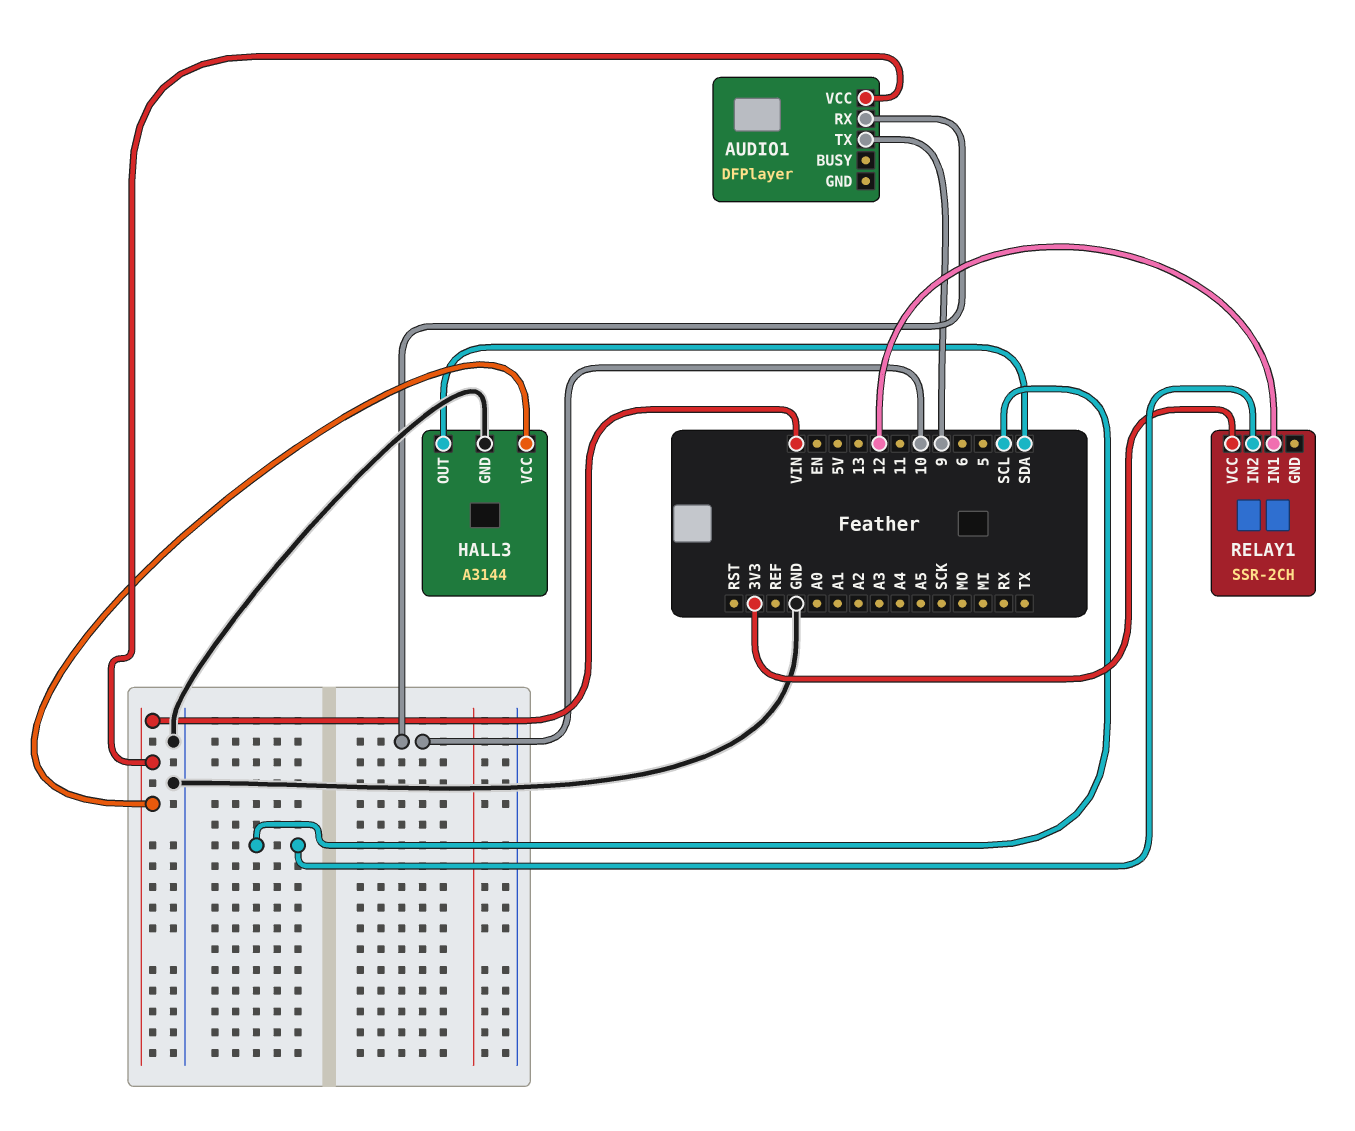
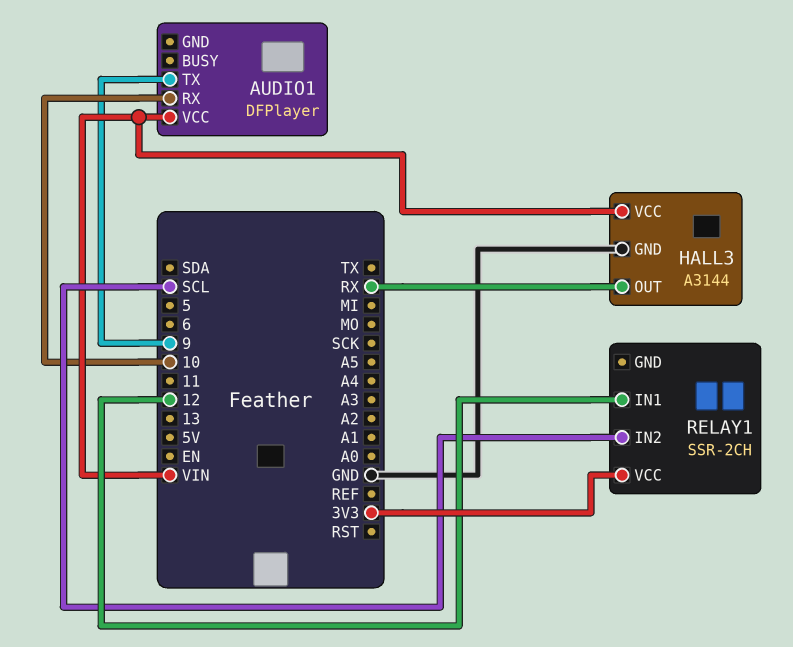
HALL3 pin OUT: SDA -> RX

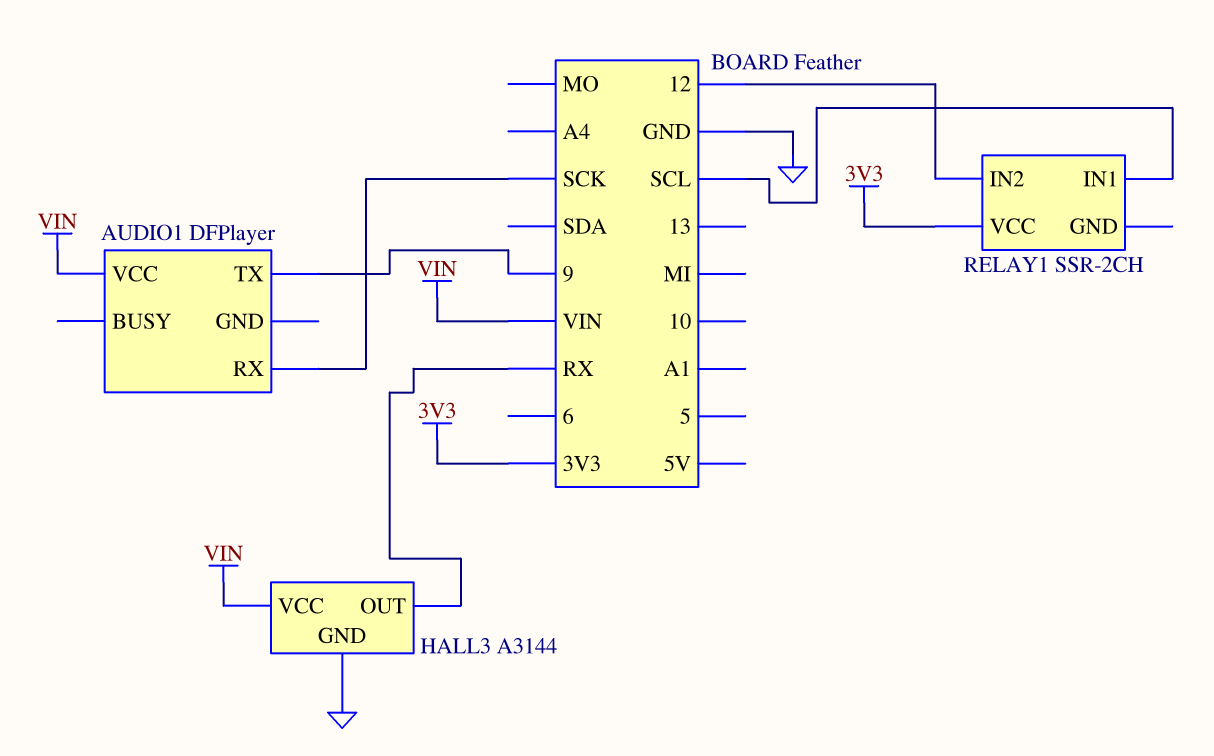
AUDIO1 pin RX: 10 -> SCK
RELAY1 pin IN1: 12 -> SCL
RELAY1 pin IN2: SCL -> 12

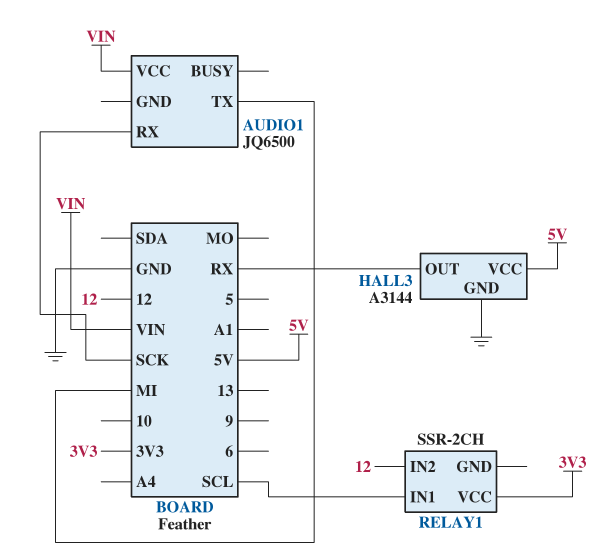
AUDIO1: DFPlayer -> JQ6500
AUDIO1 pin TX: 9 -> MI
HALL3 pin VCC: VIN -> 5V

